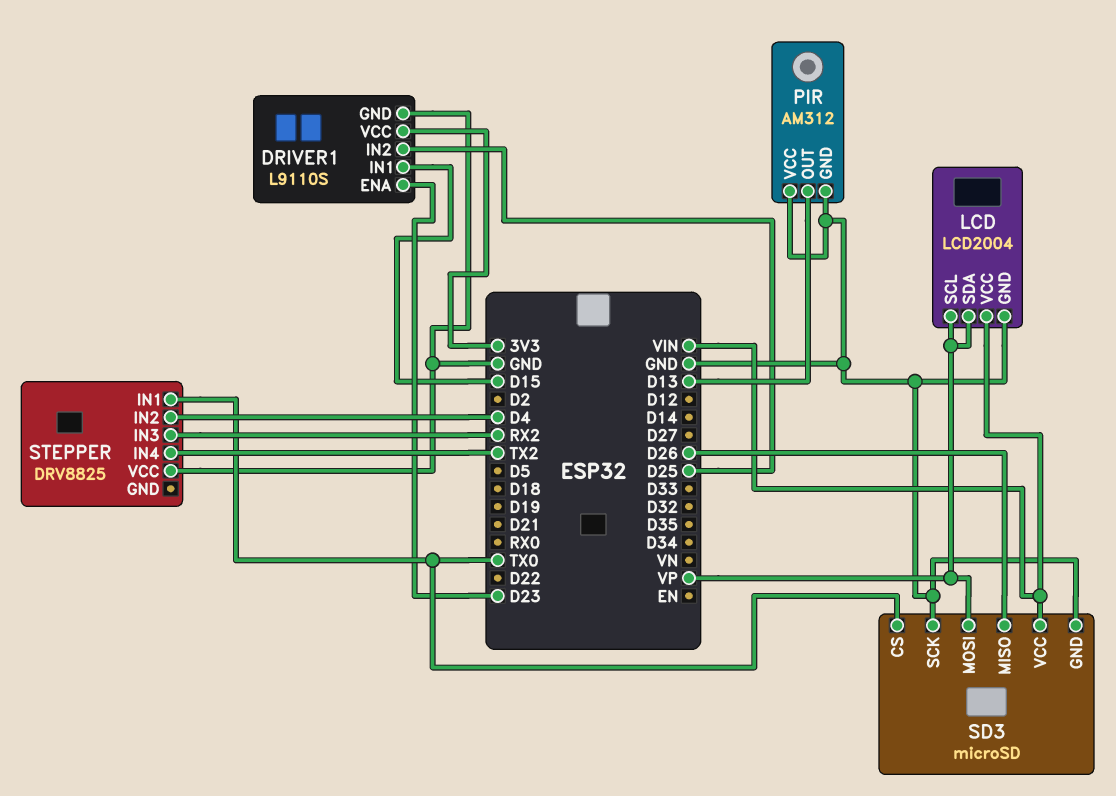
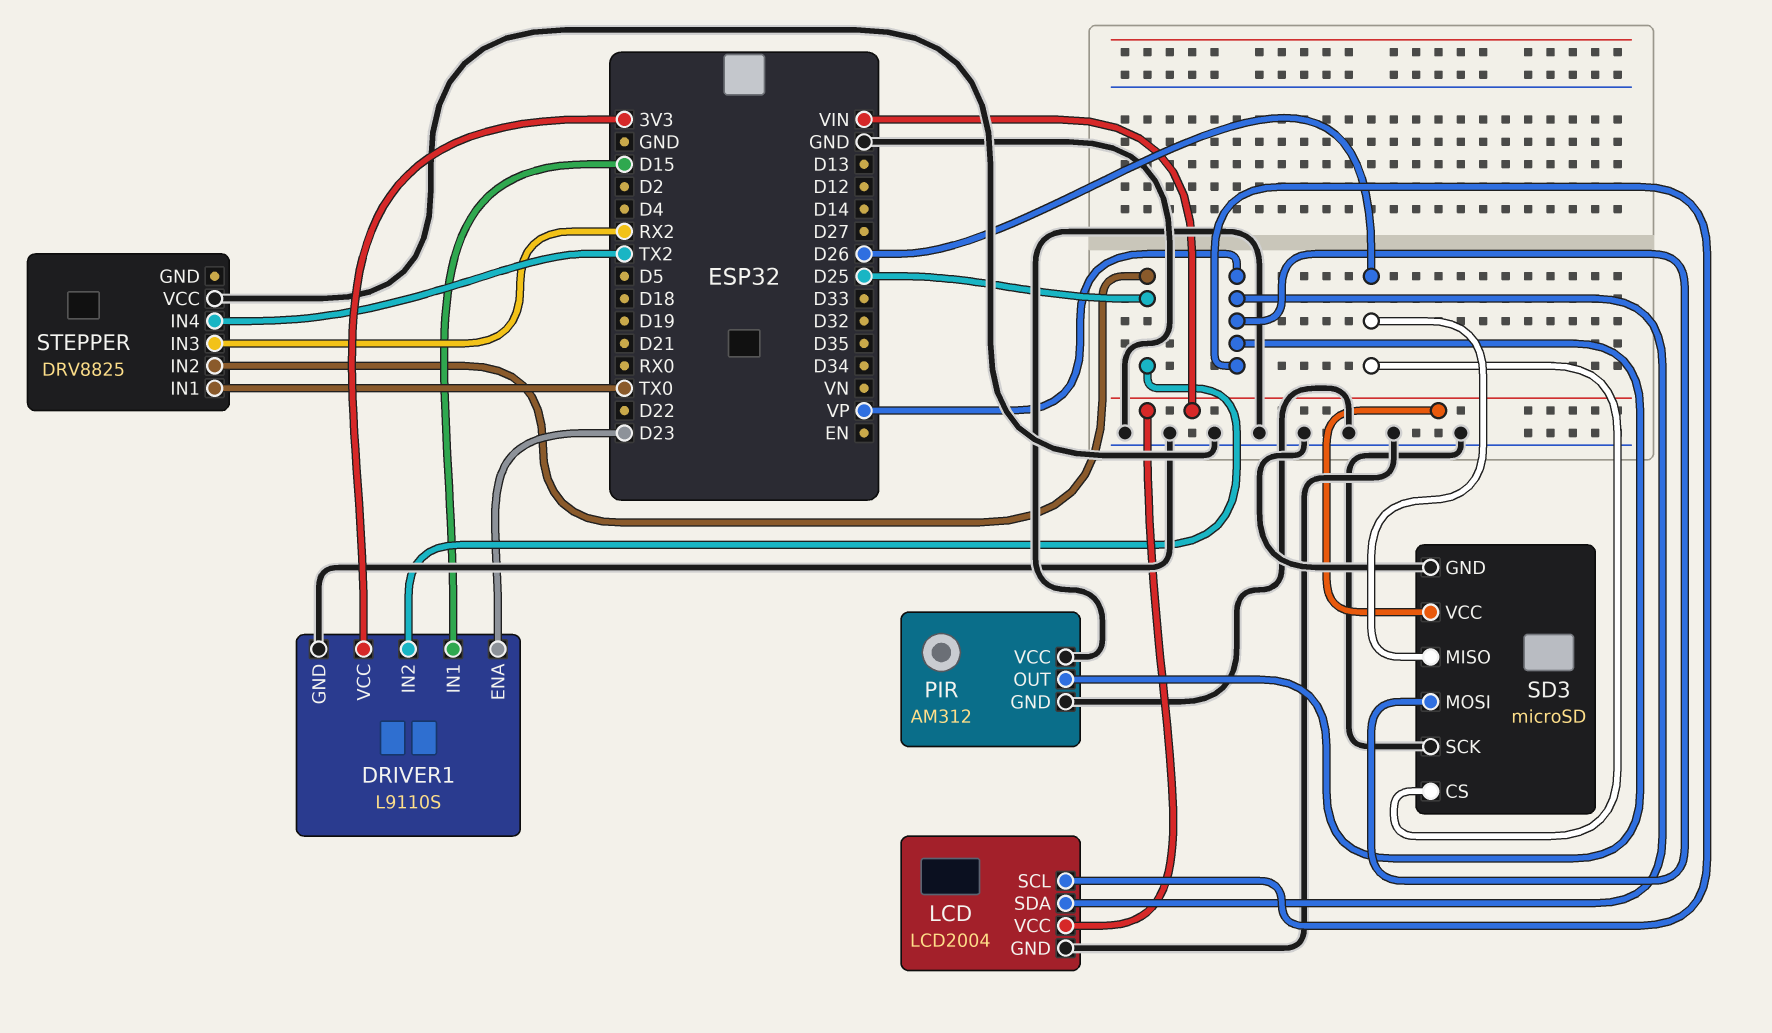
PIR pin OUT: D13 -> VP
SD3 pin CS: TX0 -> D26
STEPPER pin IN2: D4 -> D25

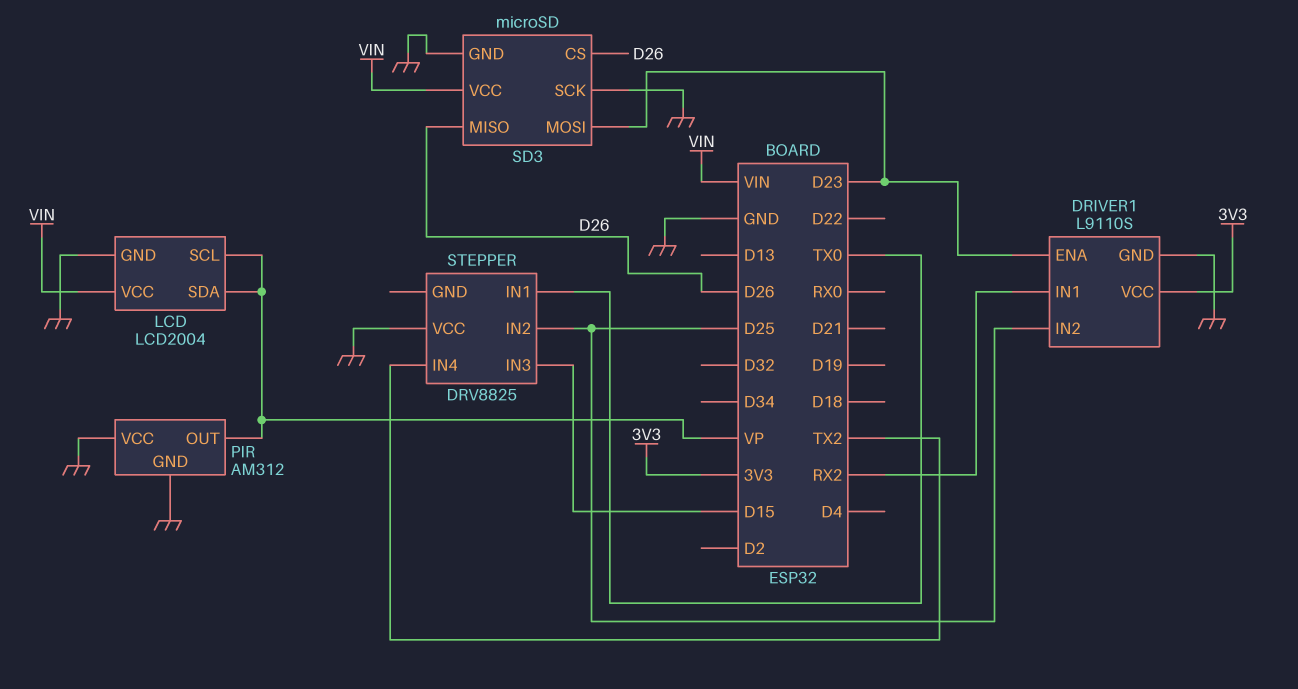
DRIVER1 pin IN1: D15 -> RX2
SD3 pin MOSI: VP -> D23
STEPPER pin IN3: RX2 -> D15

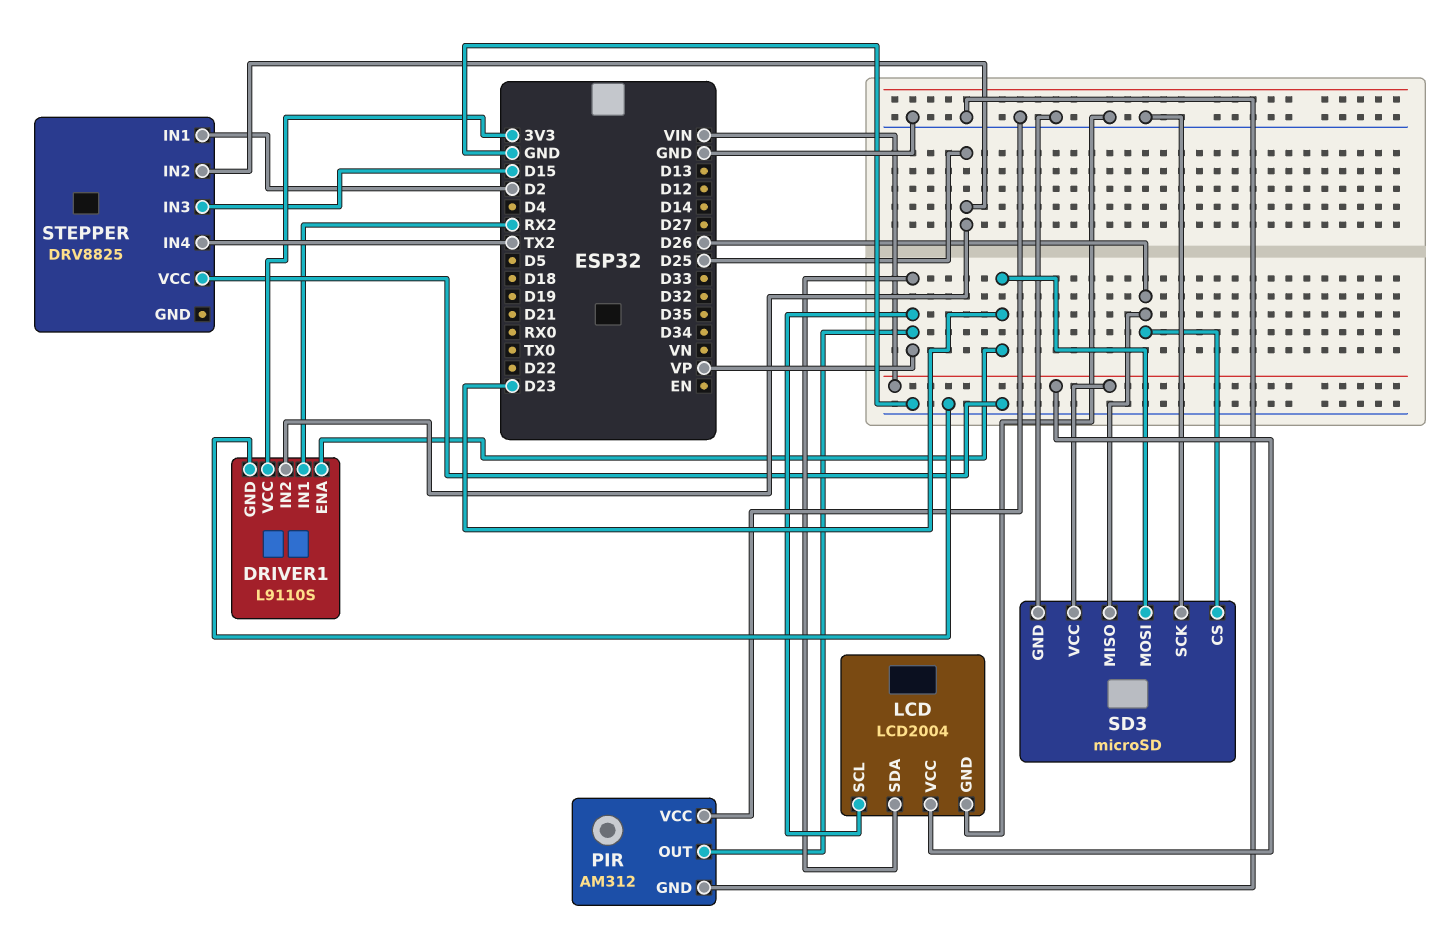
STEPPER pin IN1: TX0 -> D2

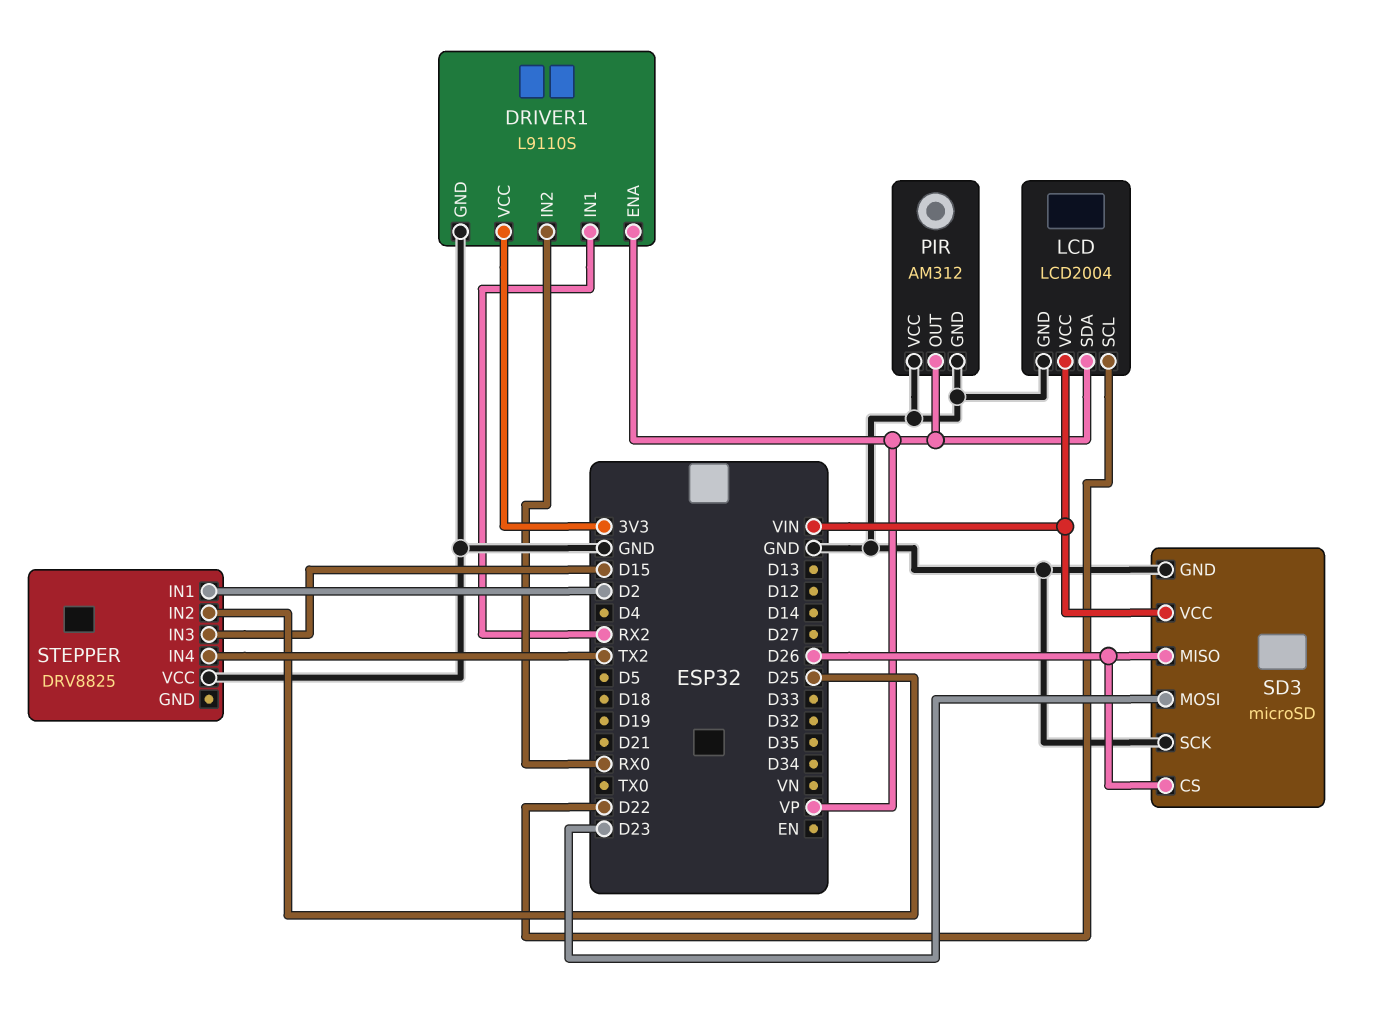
DRIVER1 pin ENA: D23 -> VP
DRIVER1 pin IN2: D25 -> RX0
LCD pin SCL: VP -> D22

